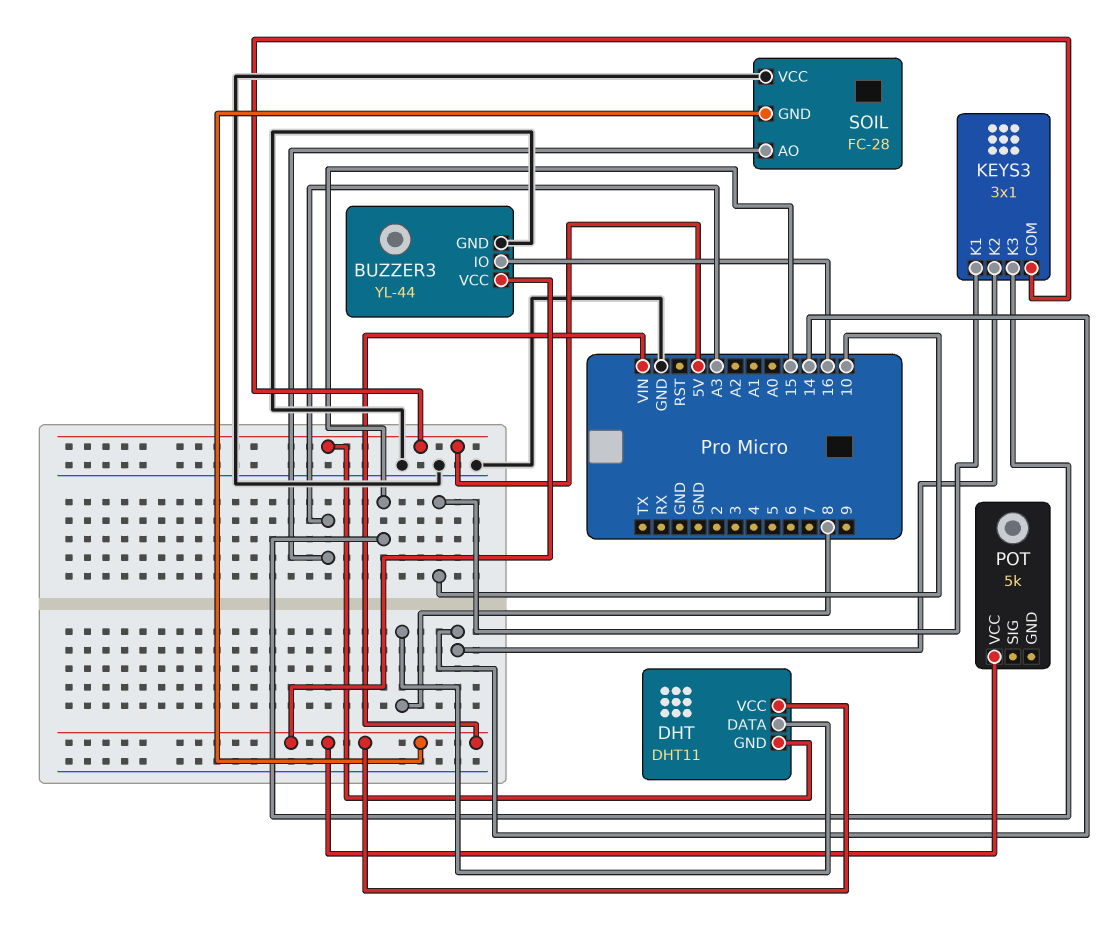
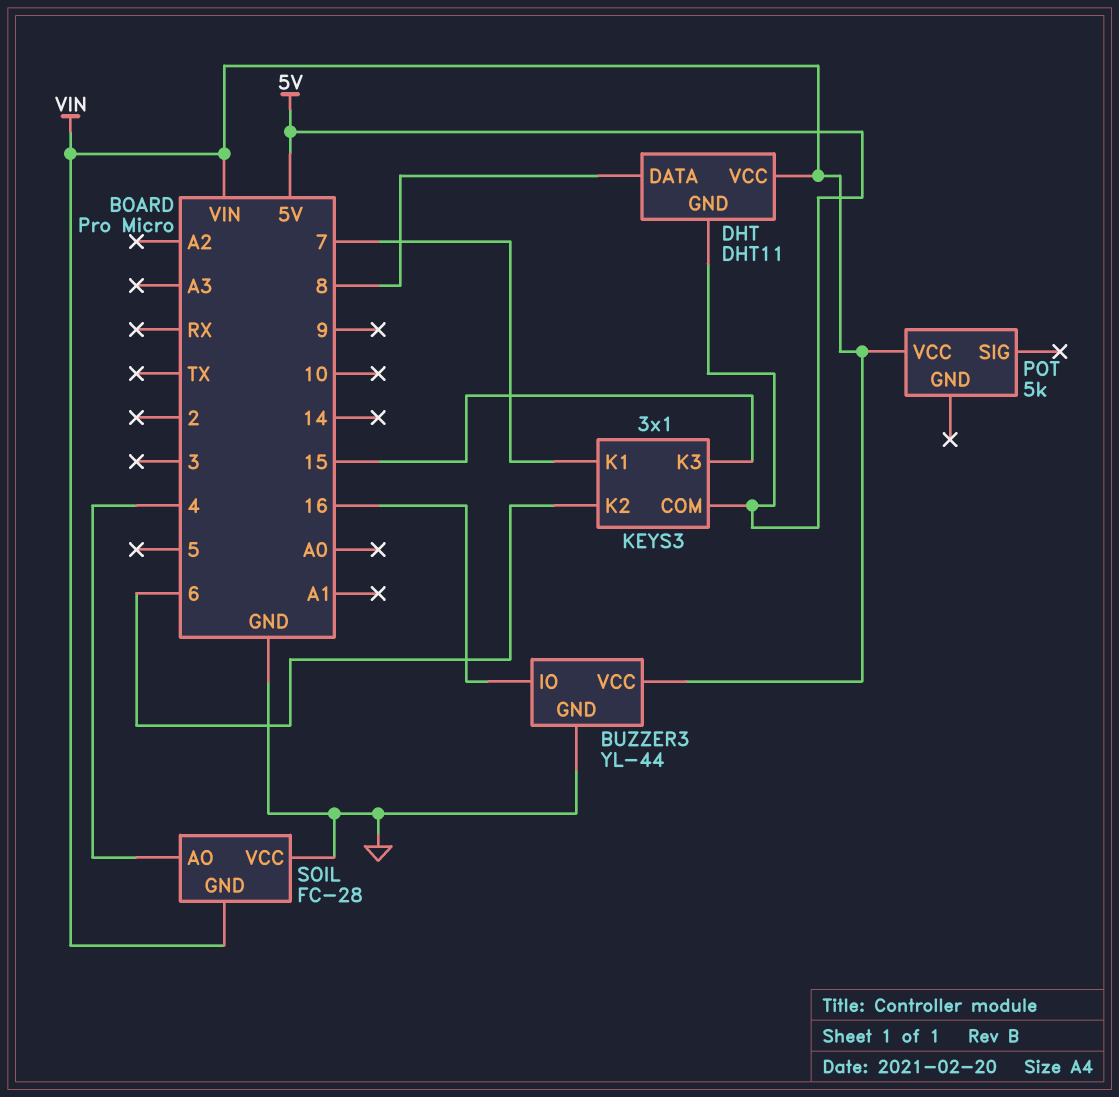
KEYS3 pin K1: 10 -> 7
KEYS3 pin K2: 14 -> 6
SOIL pin AO: A3 -> 4

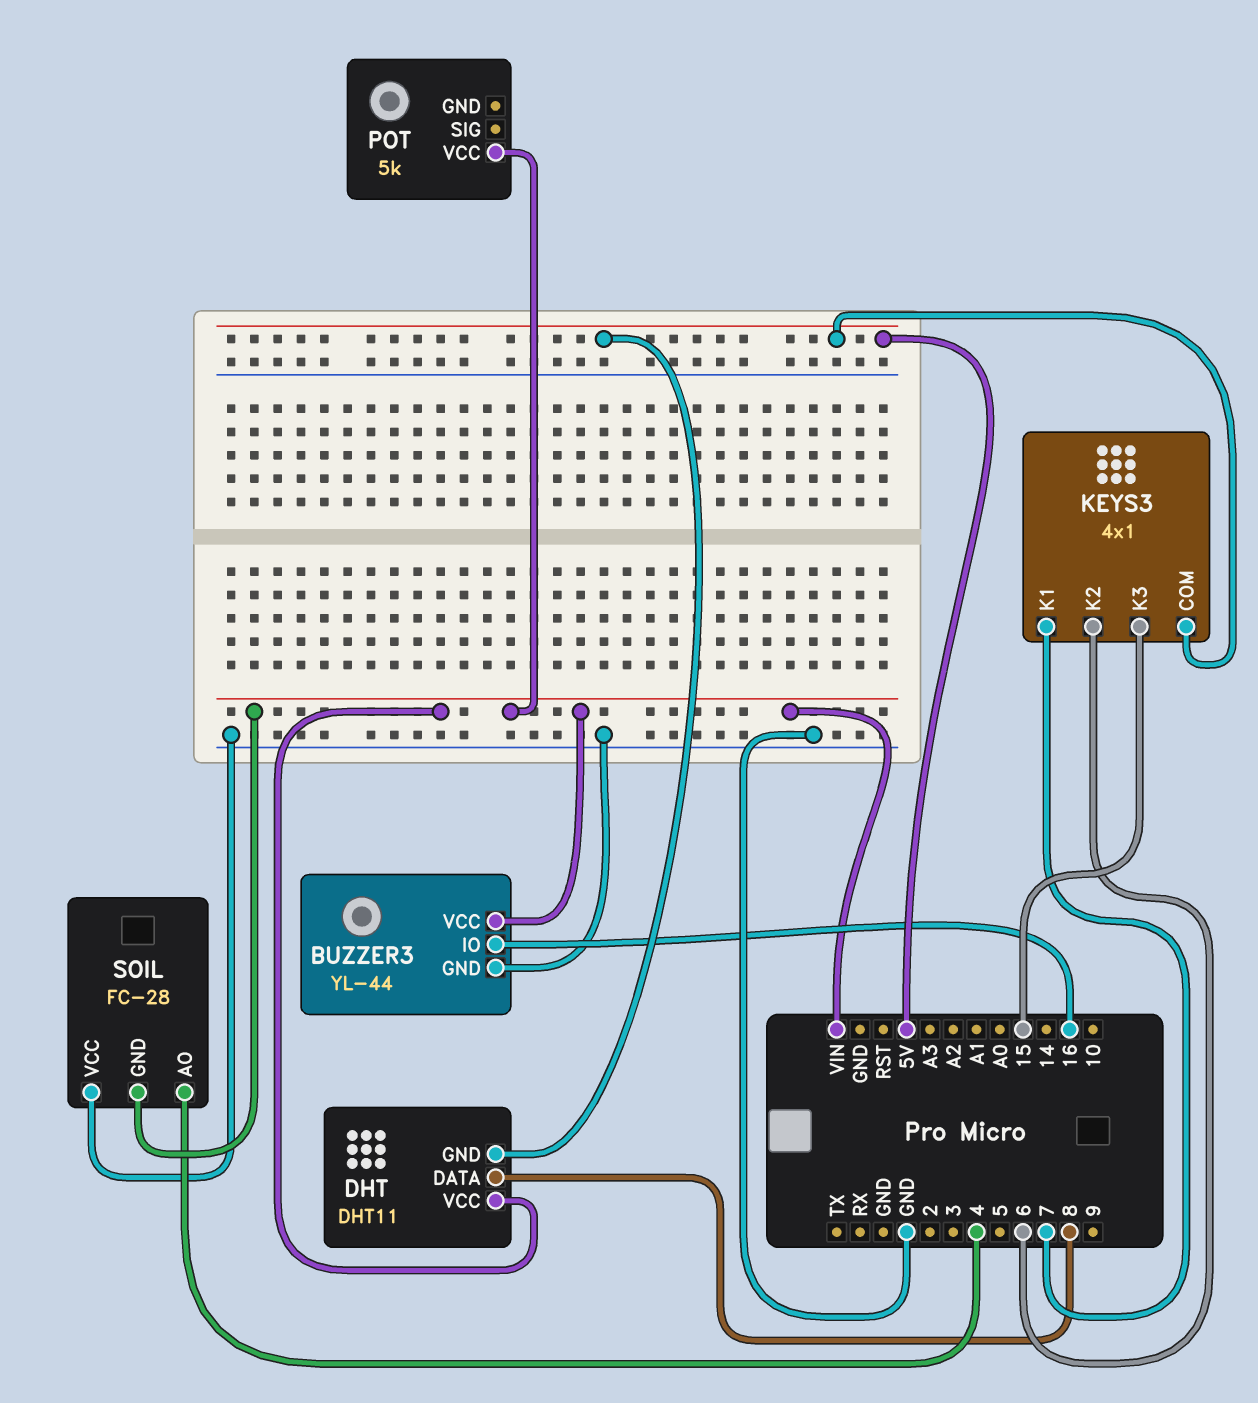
KEYS3: 3x1 -> 4x1

